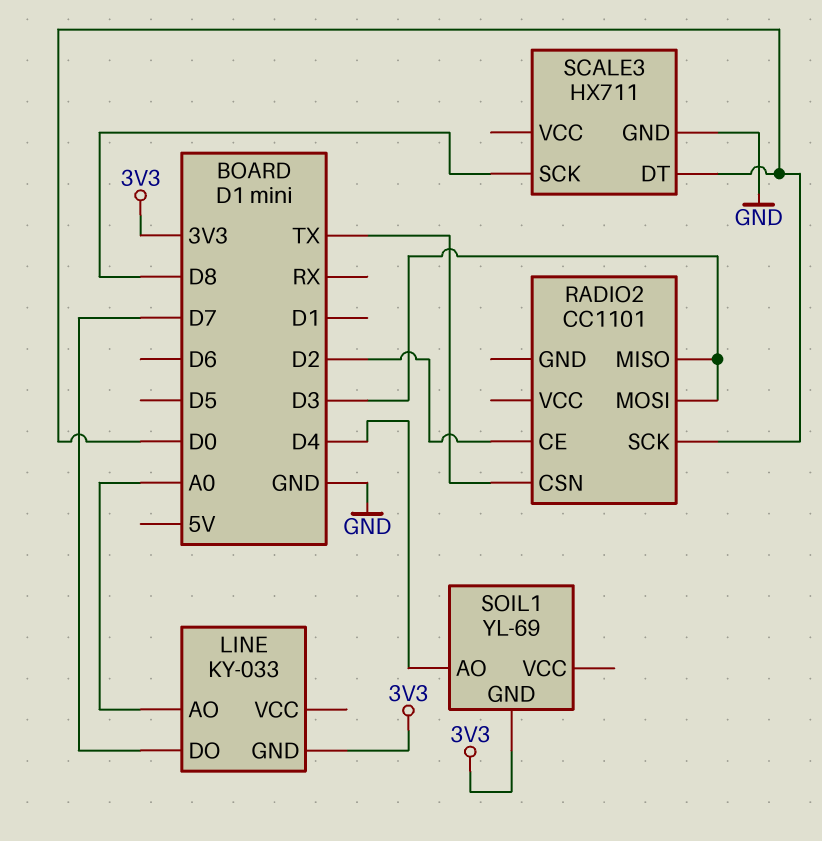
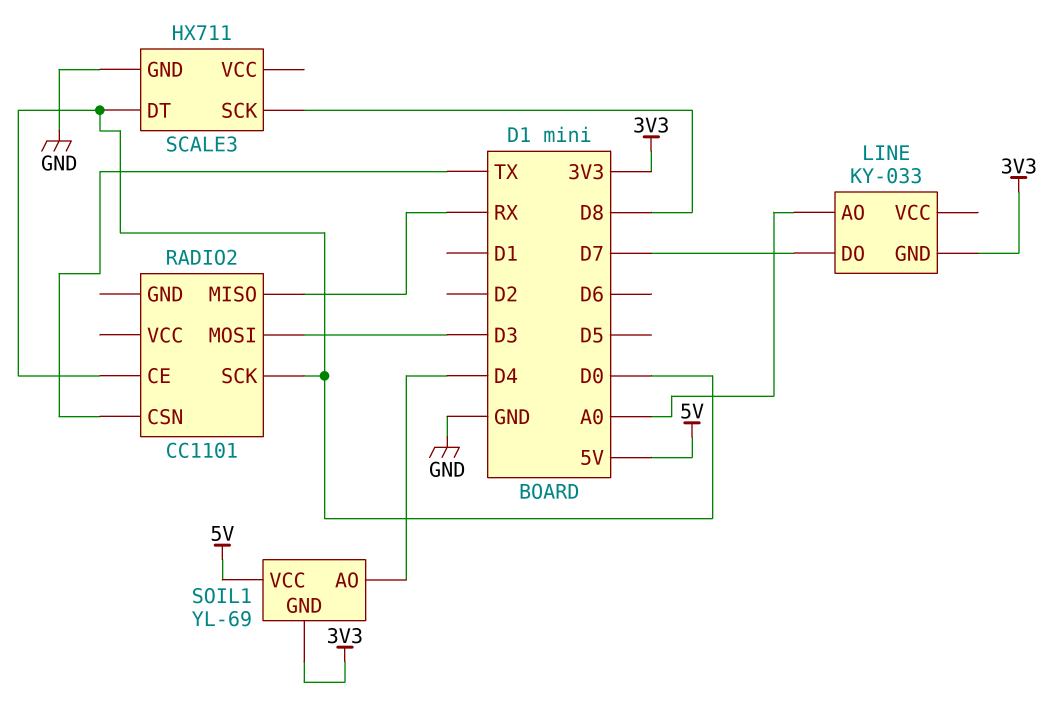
RADIO2 pin CE: D2 -> D0
RADIO2 pin MISO: D3 -> RX
SOIL1 pin VCC: none -> 5V

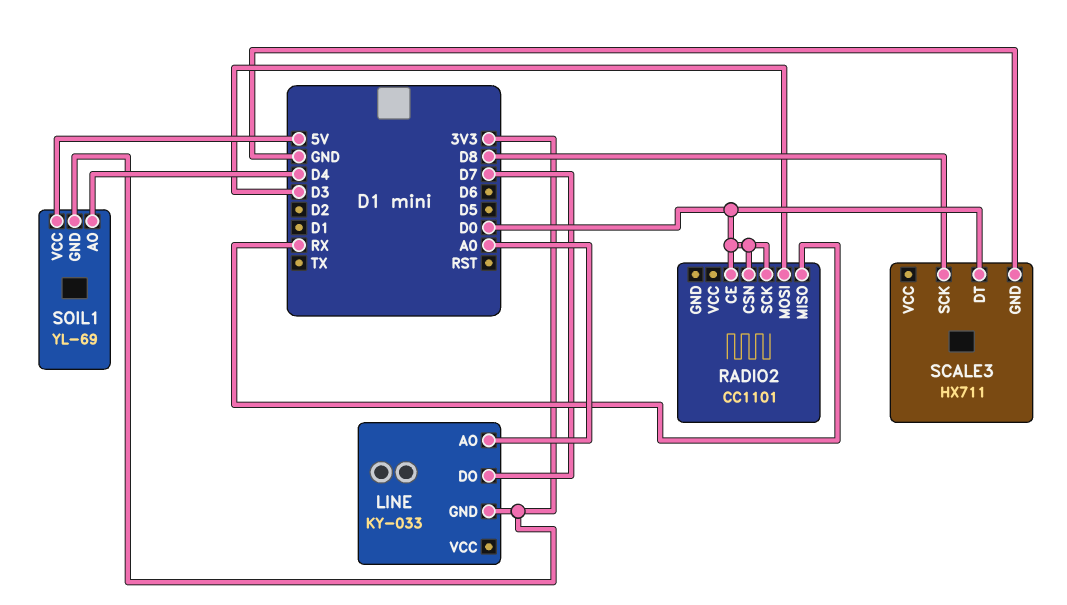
RADIO2 pin CSN: TX -> D0

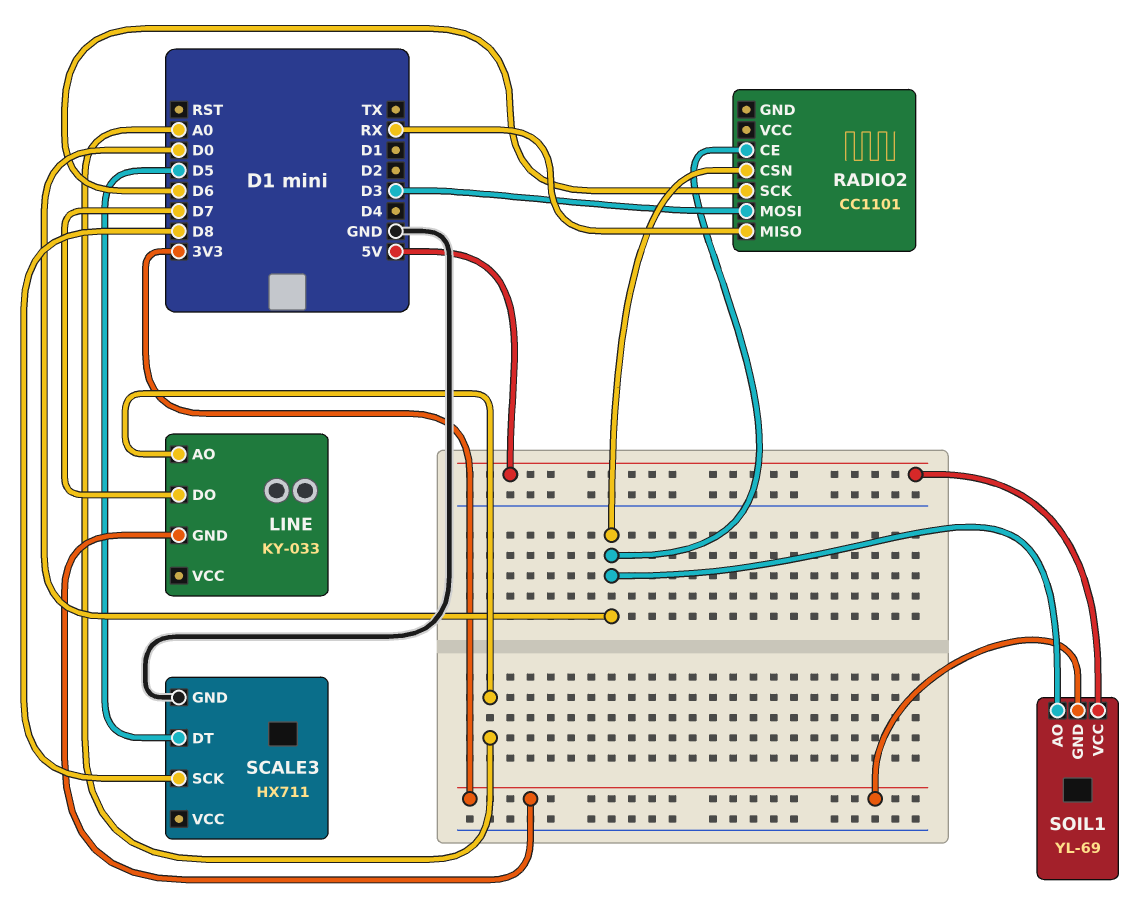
RADIO2 pin SCK: D0 -> D6
SCALE3 pin DT: D0 -> D5
SOIL1 pin AO: D4 -> D0

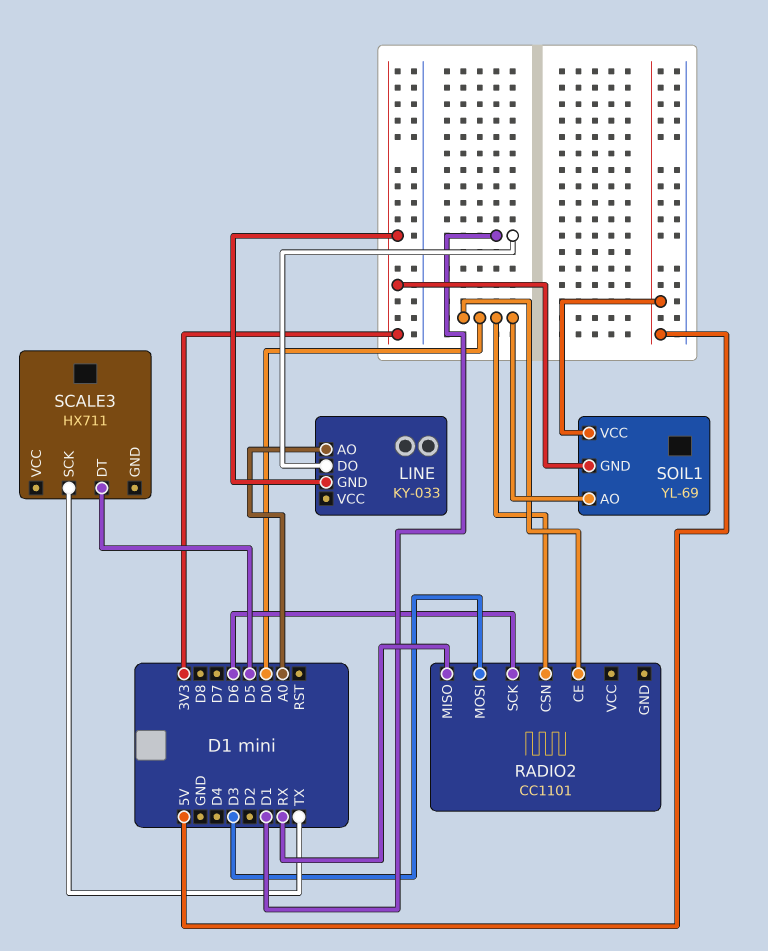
LINE pin DO: D7 -> D1
SCALE3 pin GND: GND -> none
SCALE3 pin SCK: D8 -> TX

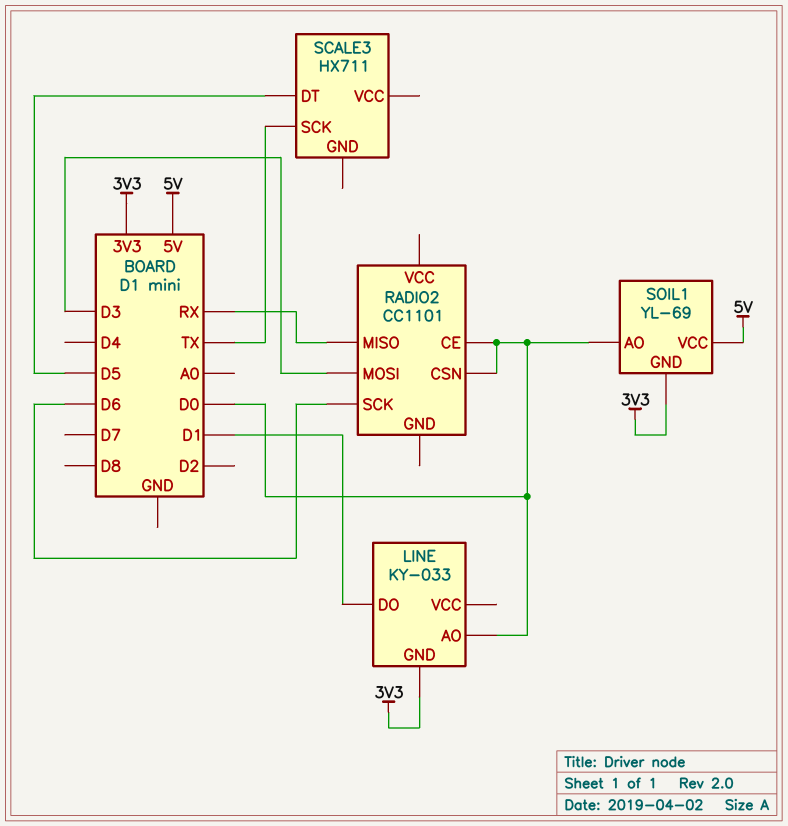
LINE pin AO: A0 -> D0

